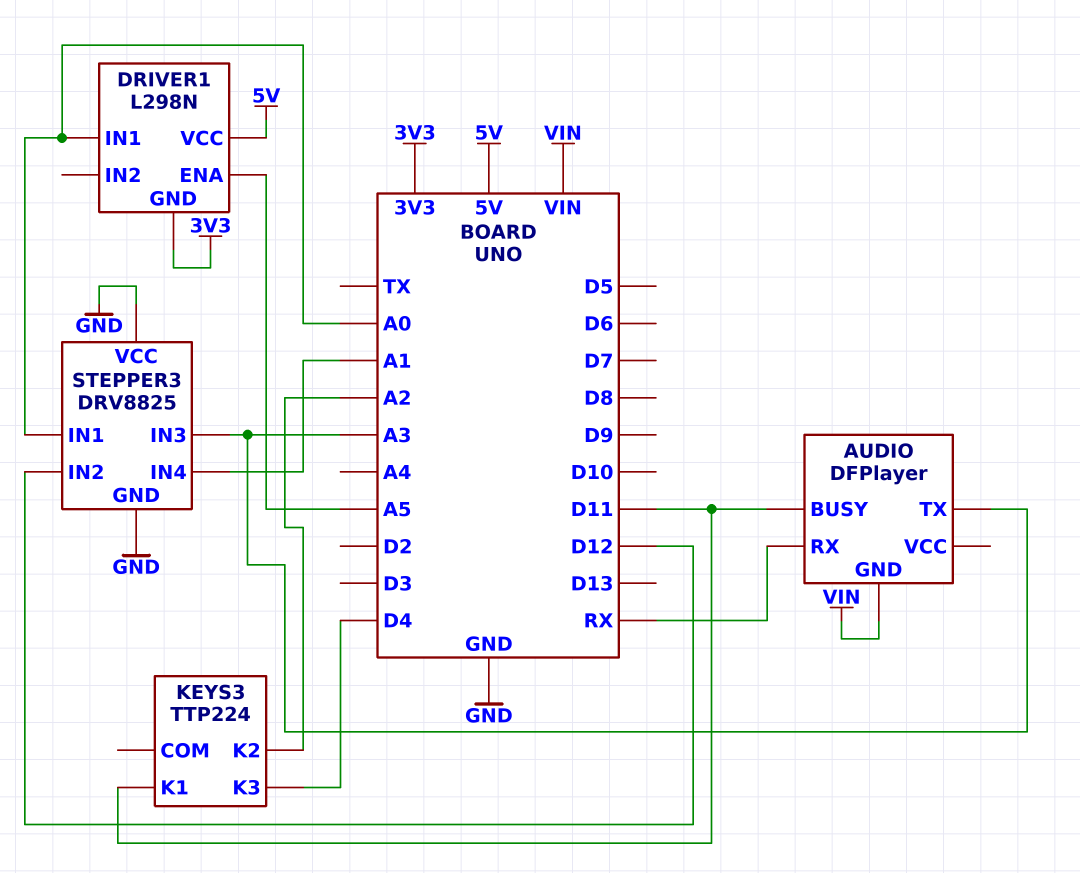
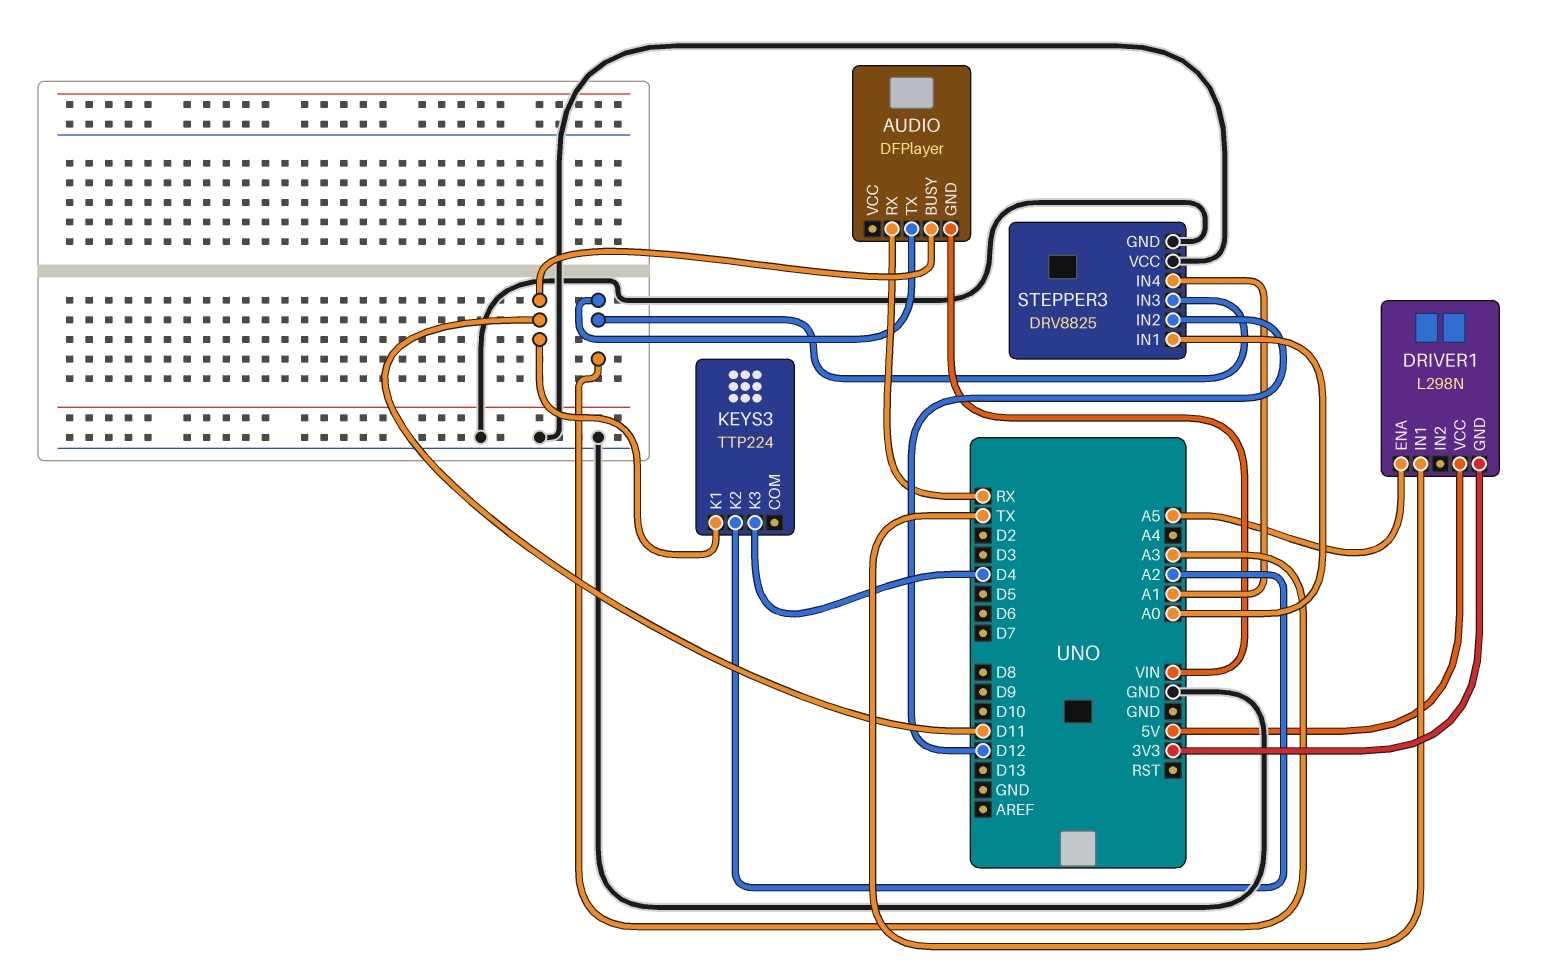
DRIVER1 pin IN1: A0 -> TX

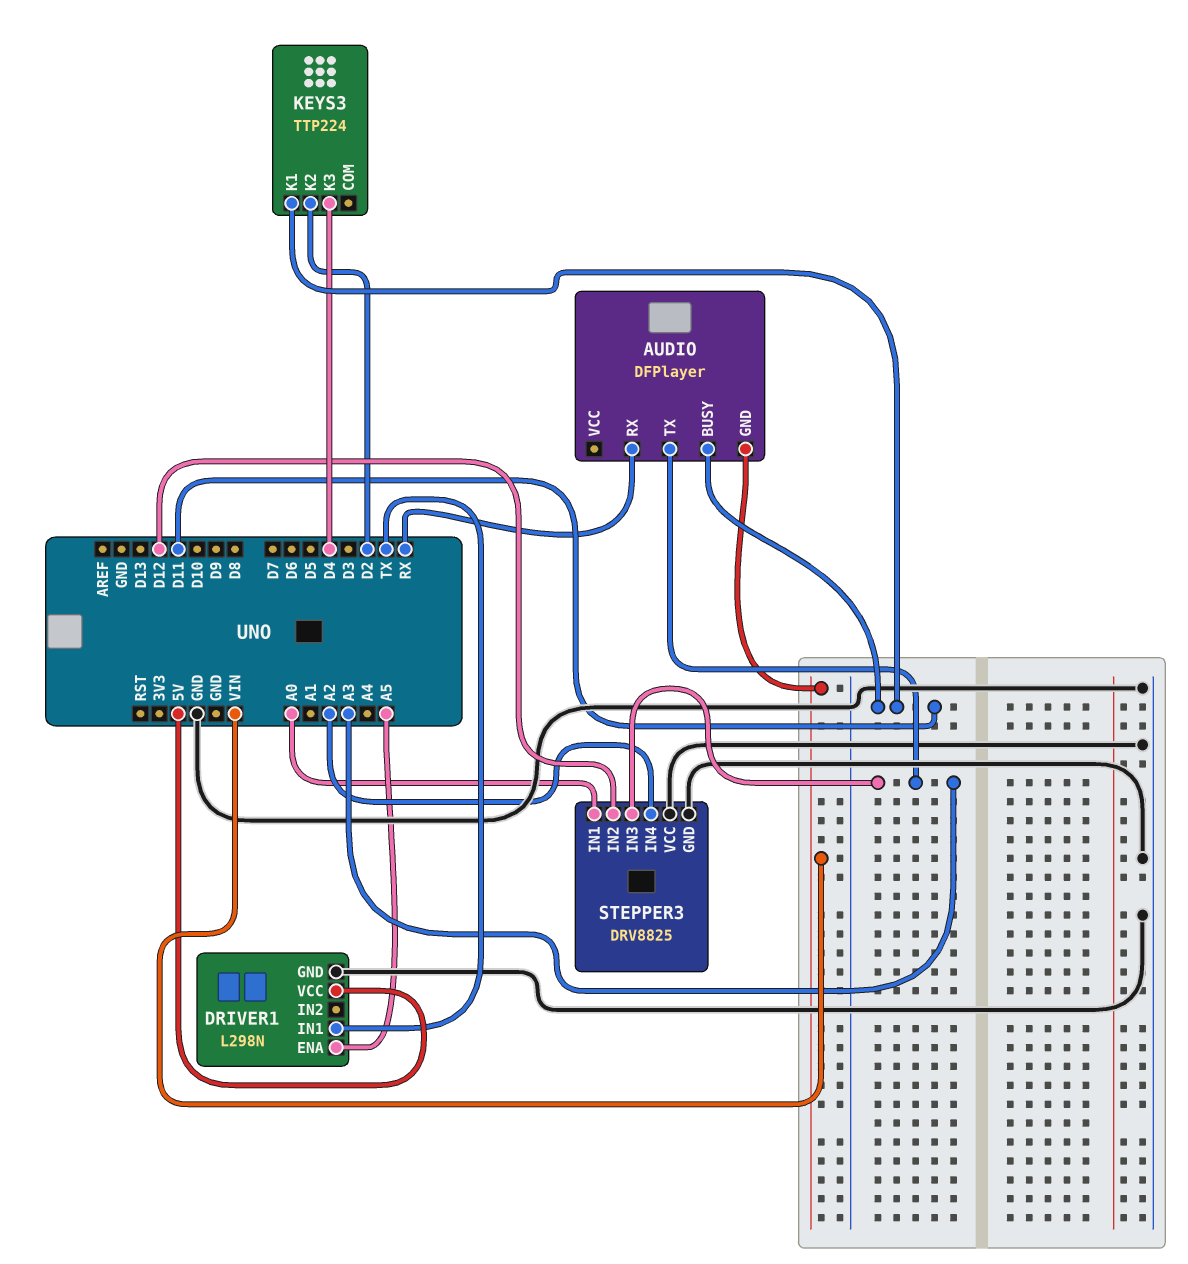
DRIVER1 pin GND: 3V3 -> GND
KEYS3 pin K2: A2 -> D2
STEPPER3 pin IN4: A1 -> A2

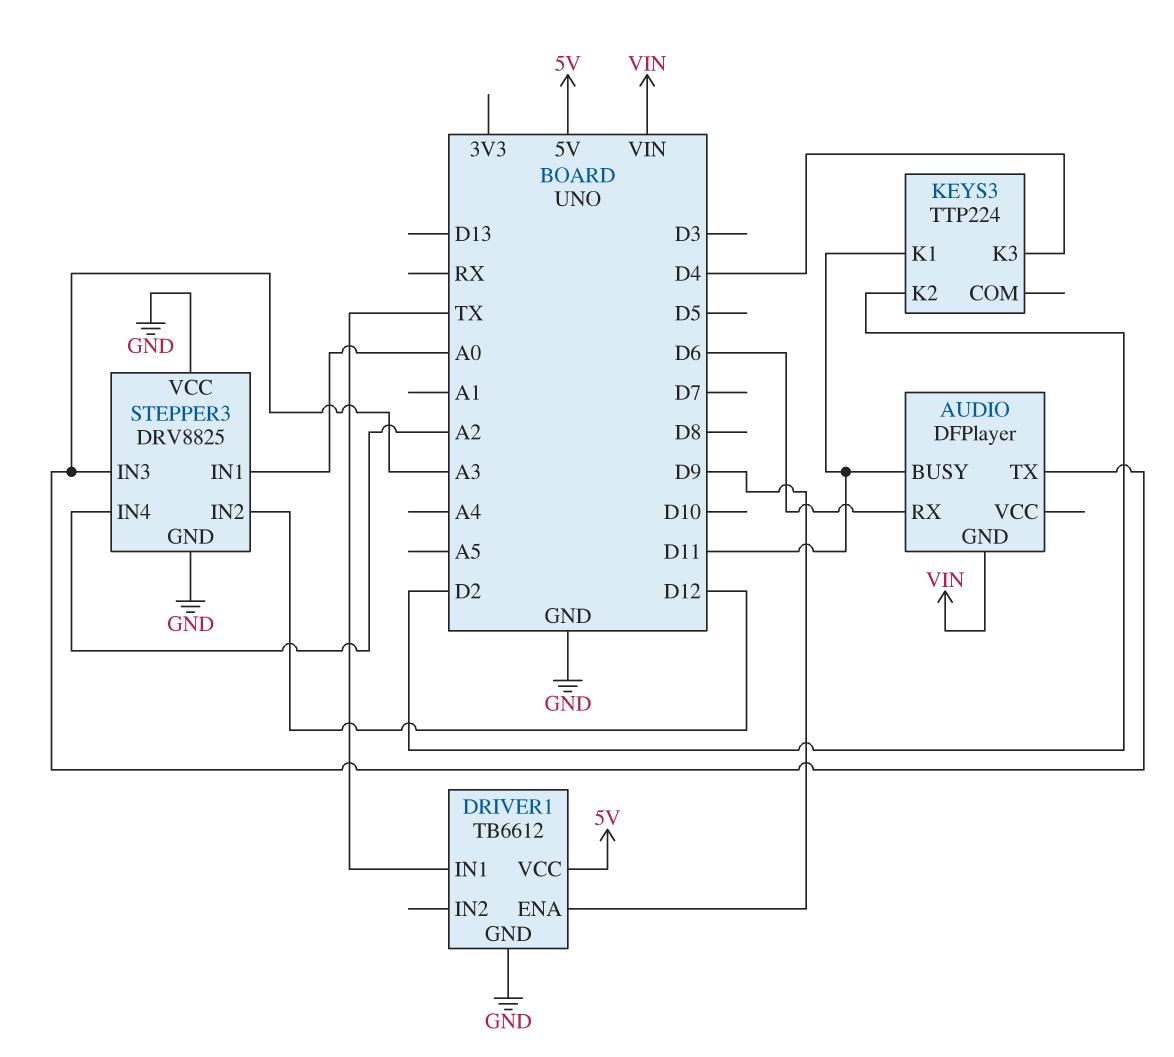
AUDIO pin RX: RX -> D6
DRIVER1: L298N -> TB6612
DRIVER1 pin ENA: A5 -> D9

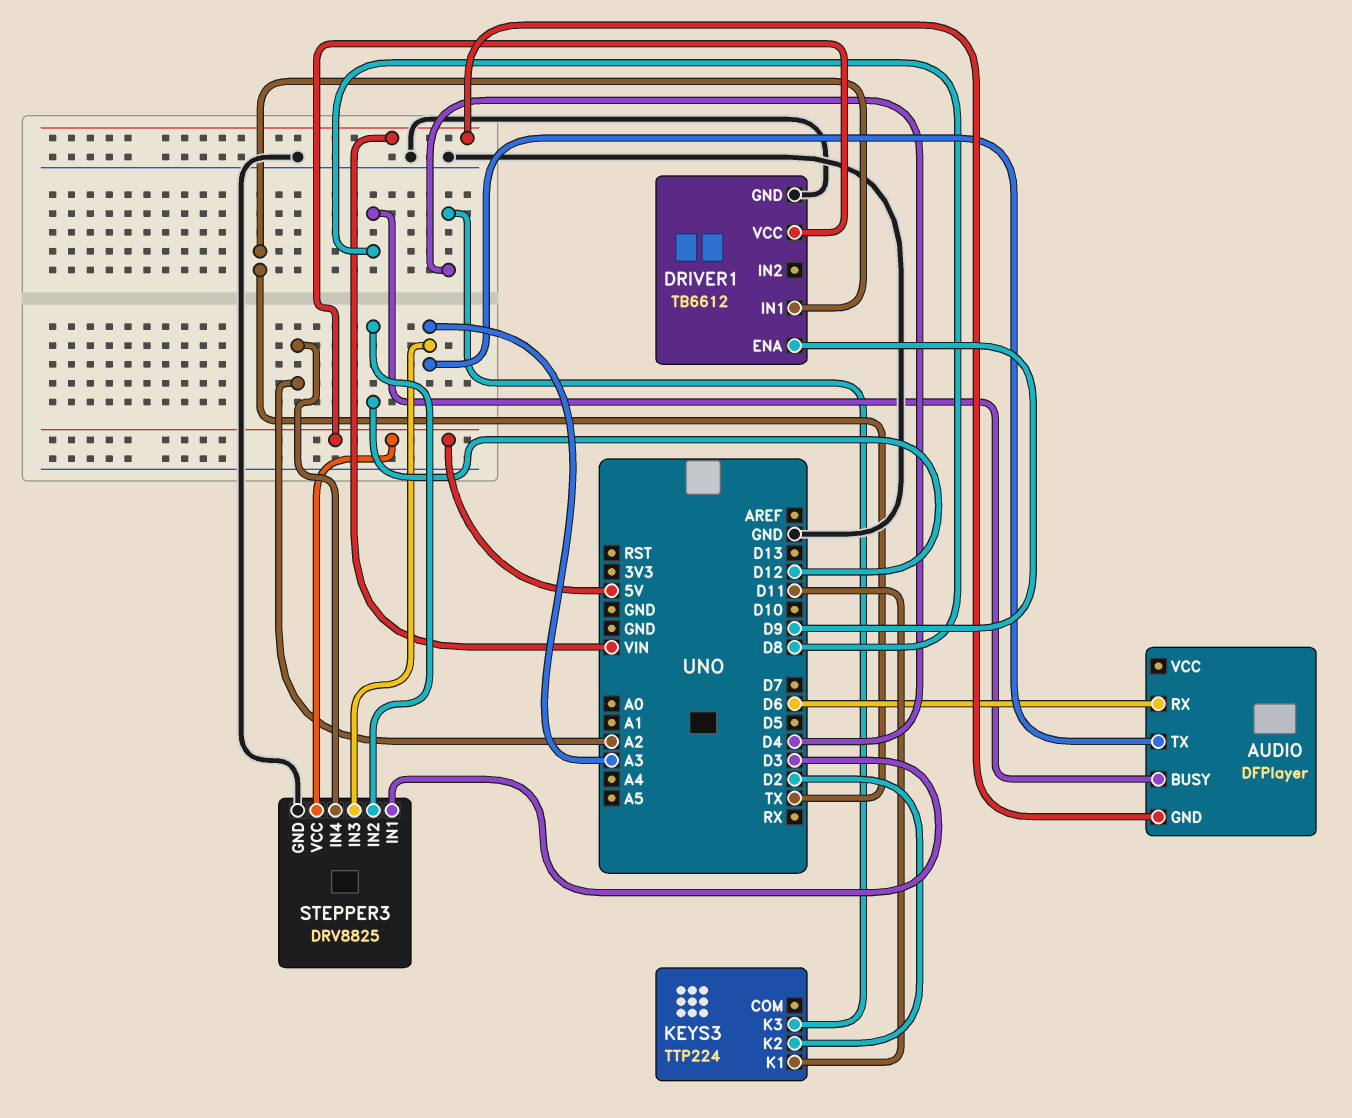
AUDIO pin BUSY: D11 -> D8
STEPPER3 pin IN1: A0 -> D3
STEPPER3 pin VCC: GND -> 5V

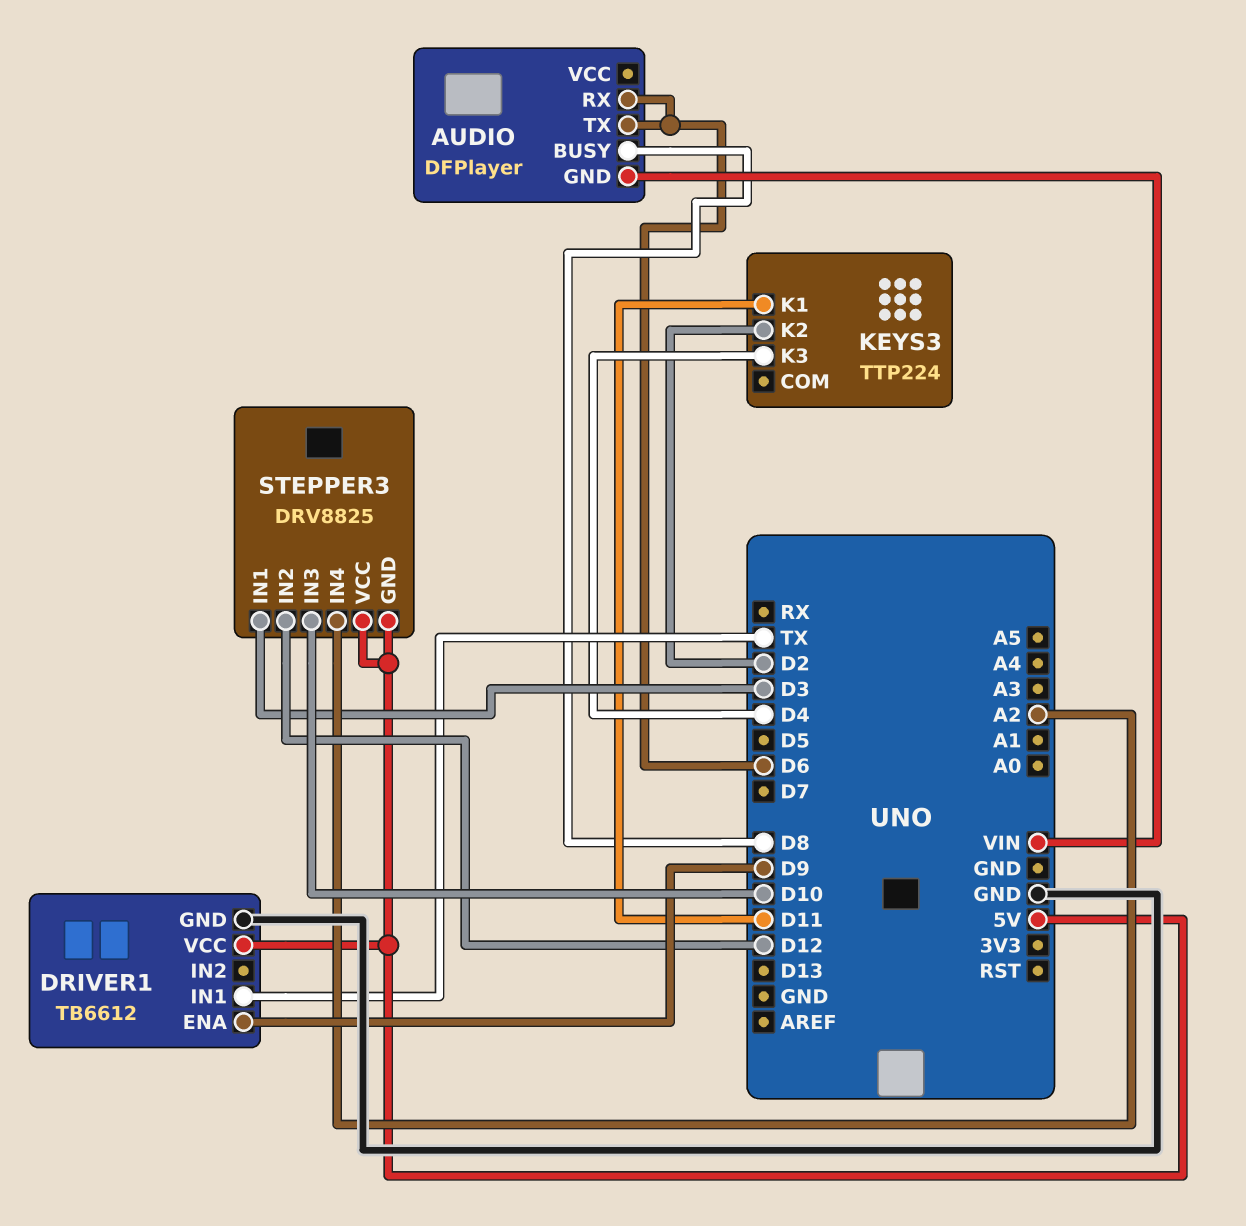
AUDIO pin TX: A3 -> D6
STEPPER3 pin GND: GND -> 5V
STEPPER3 pin IN3: A3 -> D10

